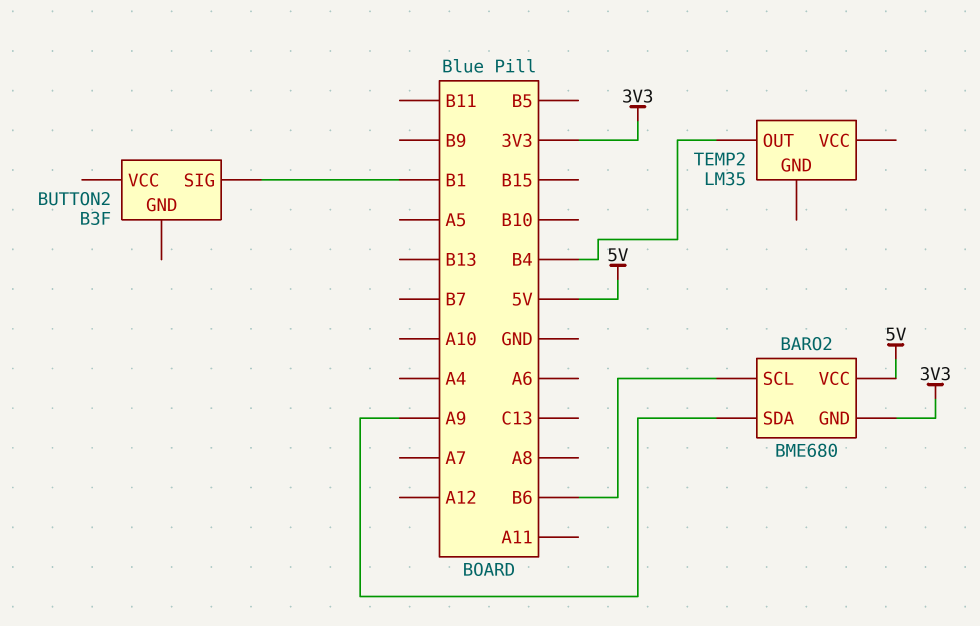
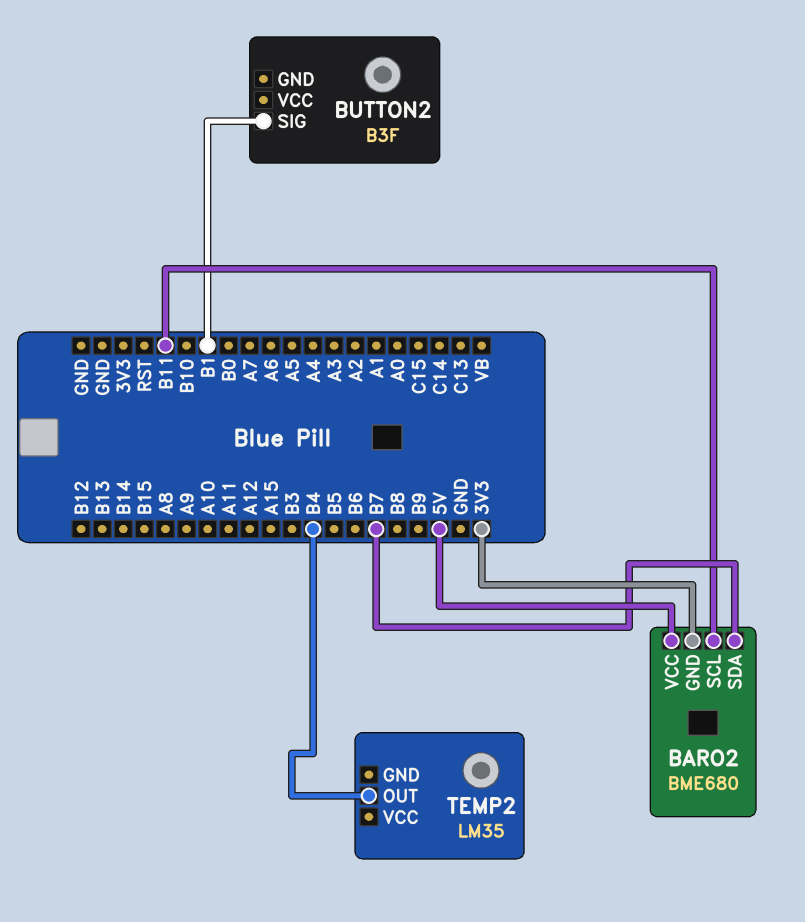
BARO2 pin SCL: B6 -> B11
BARO2 pin SDA: A9 -> B7

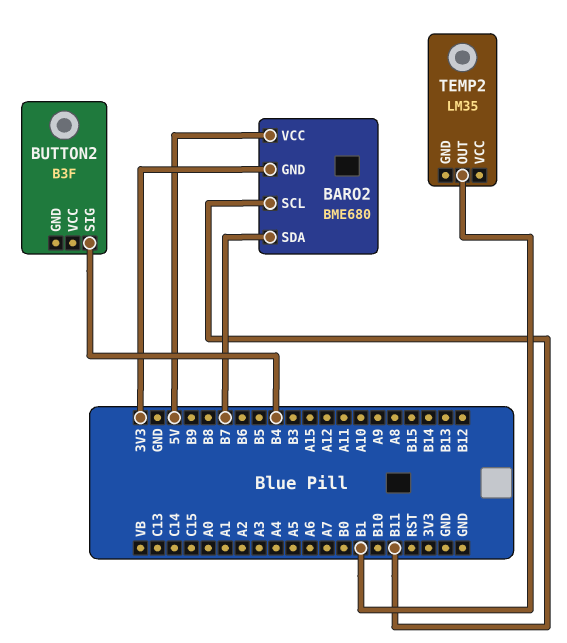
BUTTON2 pin SIG: B1 -> B4
TEMP2 pin OUT: B4 -> B1

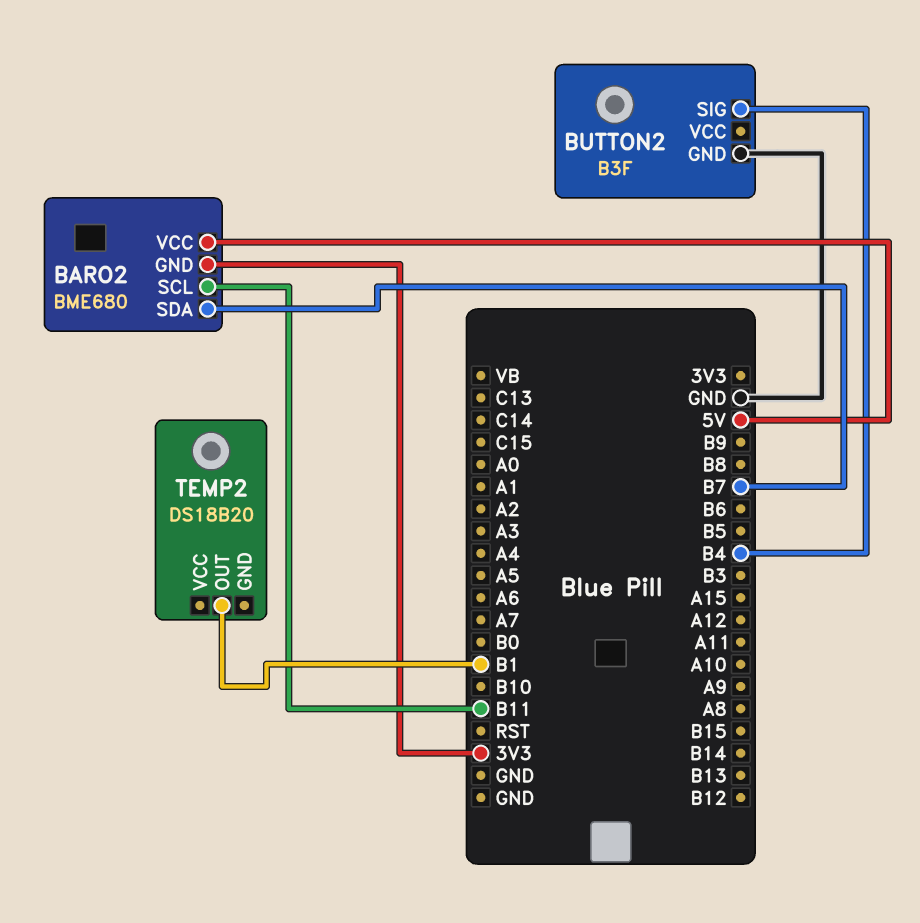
BUTTON2 pin GND: none -> GND
TEMP2: LM35 -> DS18B20

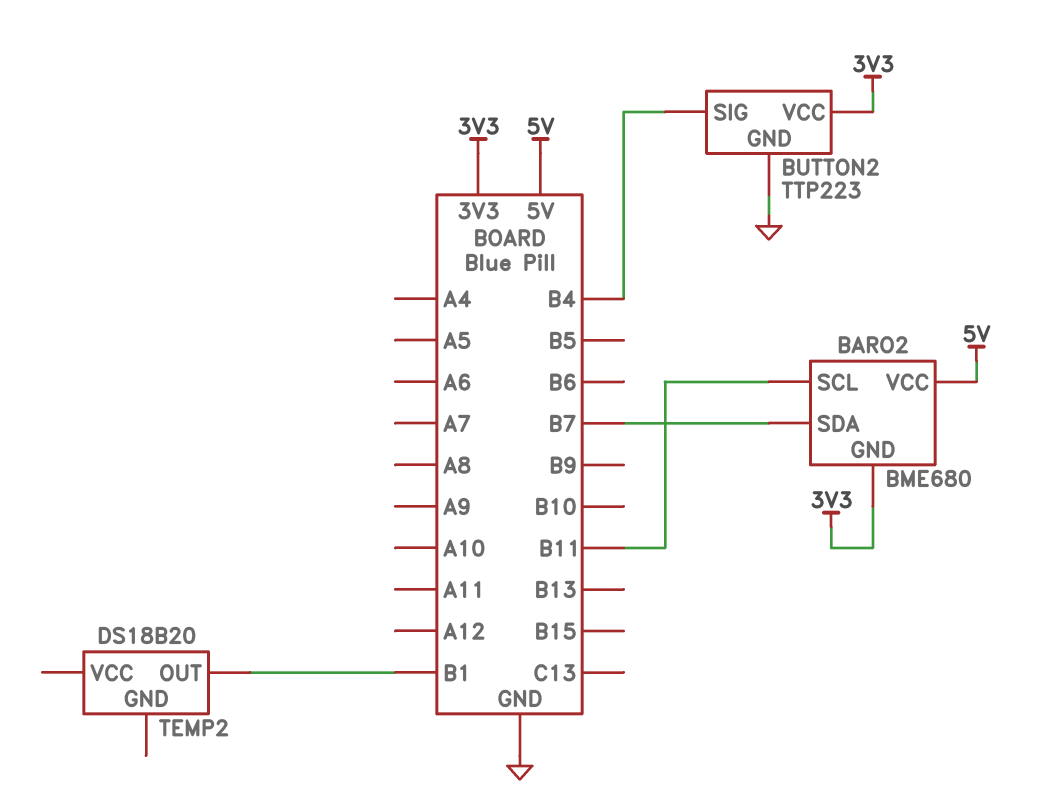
BUTTON2: B3F -> TTP223
BUTTON2 pin VCC: none -> 3V3

